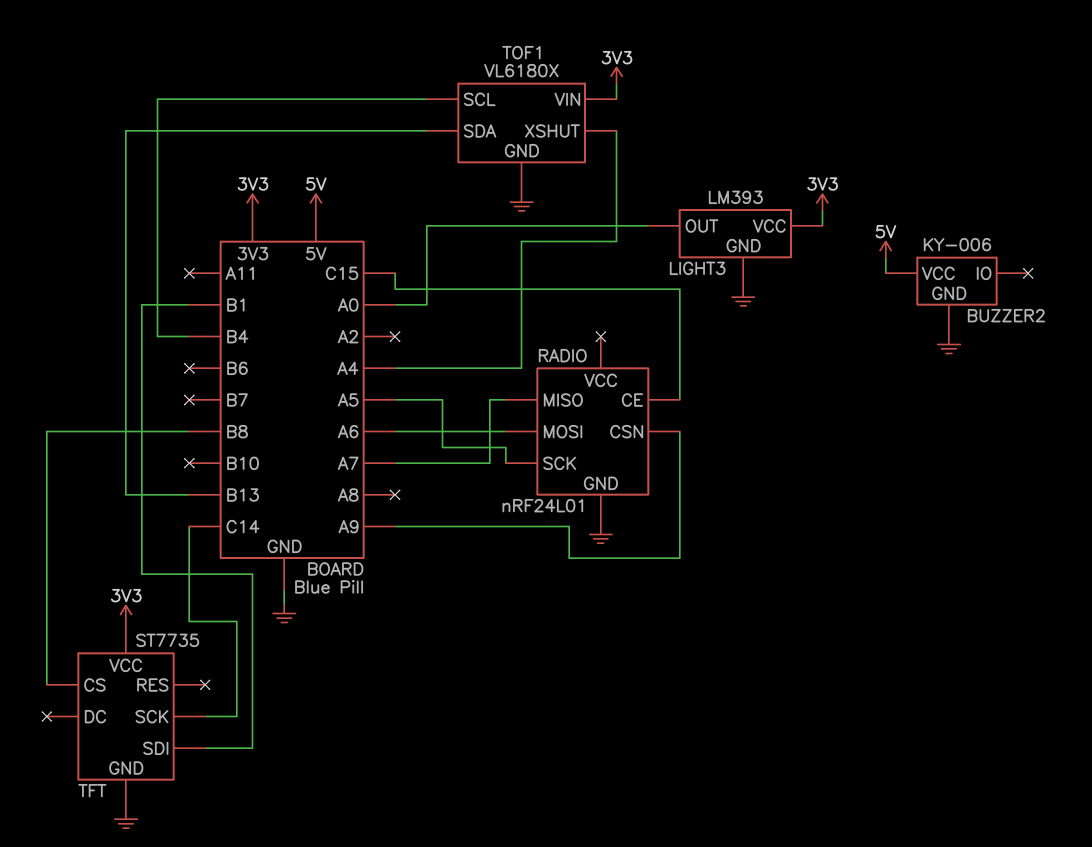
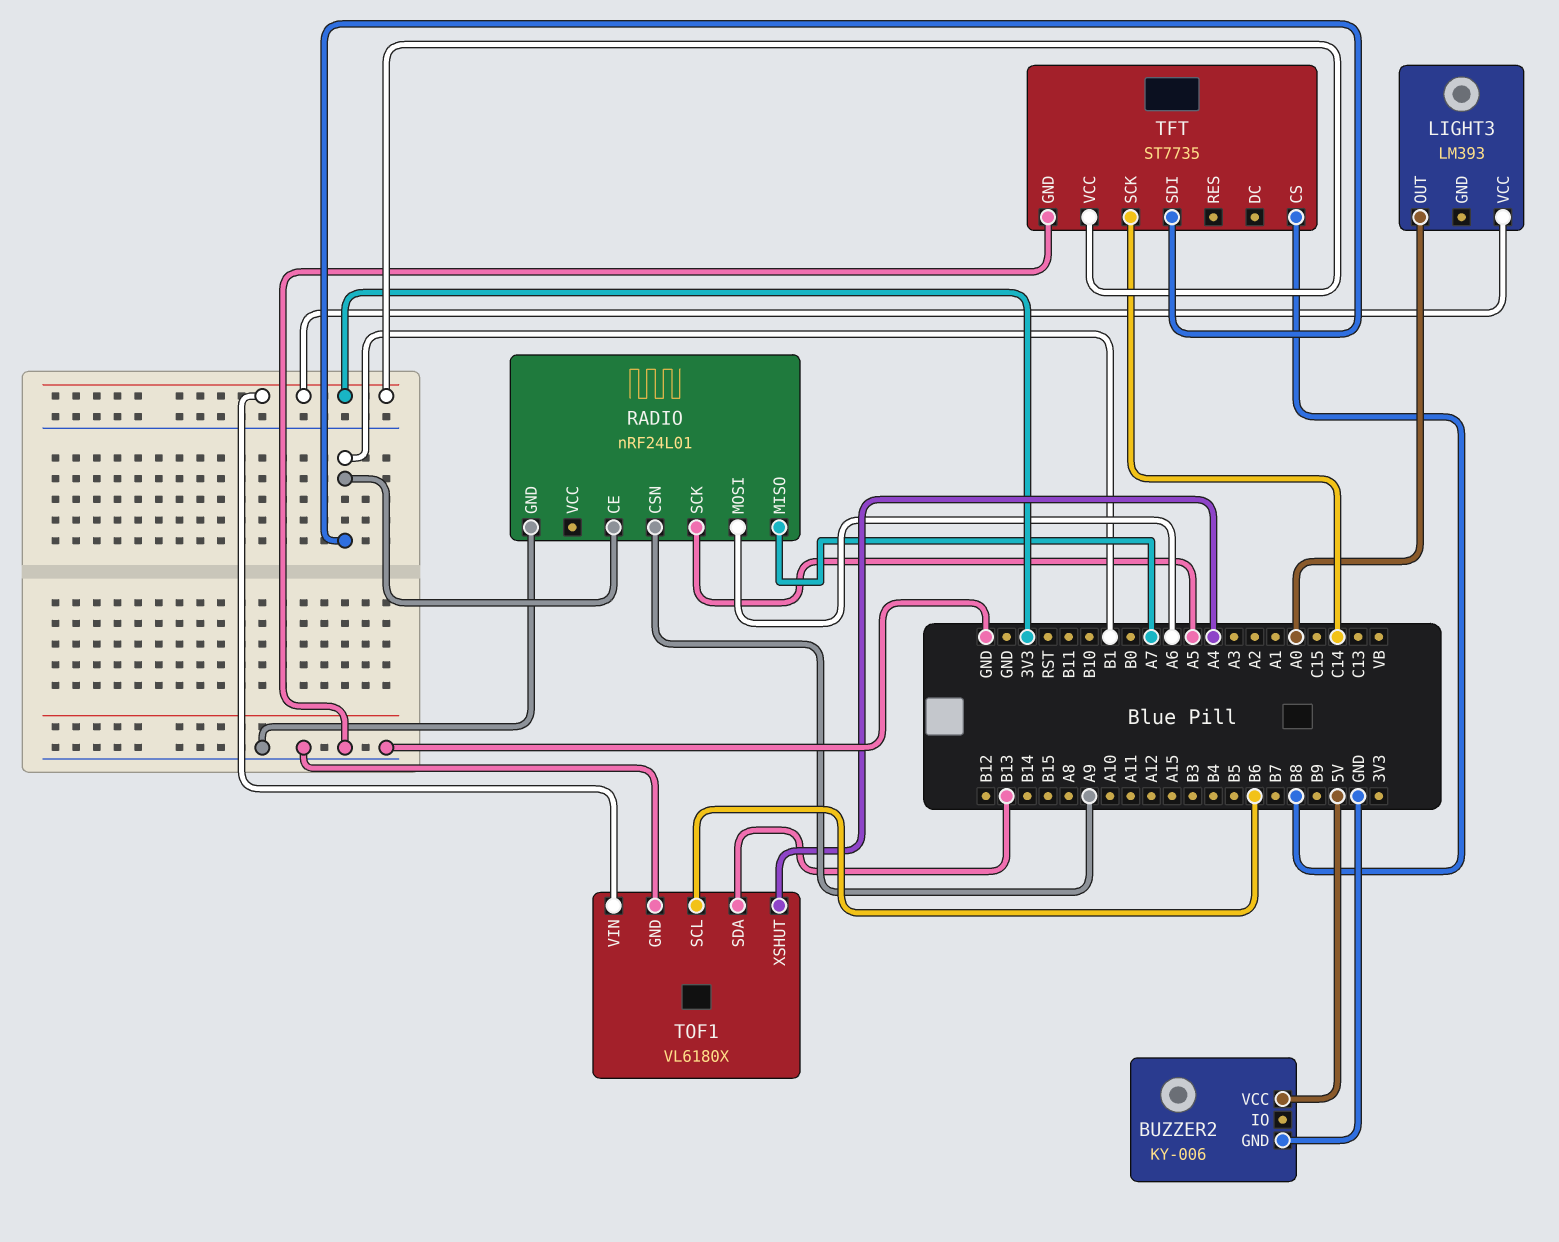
LIGHT3 pin GND: GND -> none
RADIO pin CE: C15 -> B1
TOF1 pin SCL: B4 -> B6

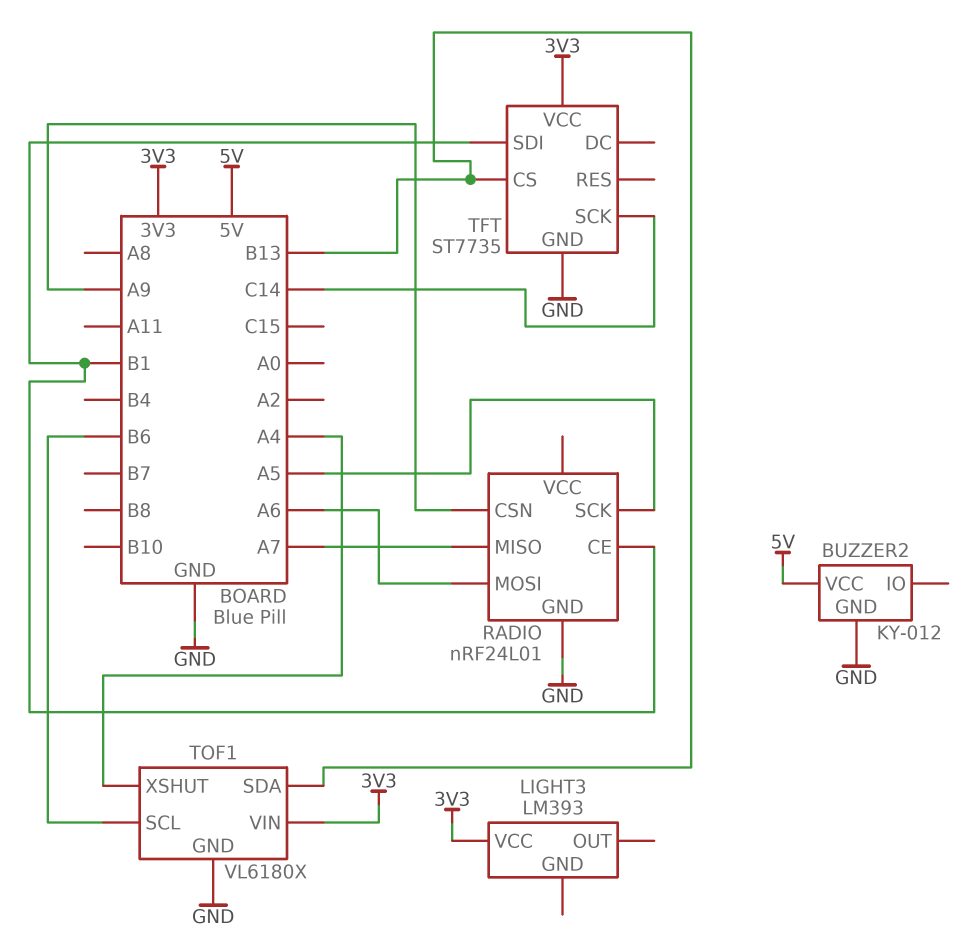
BUZZER2: KY-006 -> KY-012
LIGHT3 pin OUT: A0 -> none
TFT pin CS: B8 -> B13

